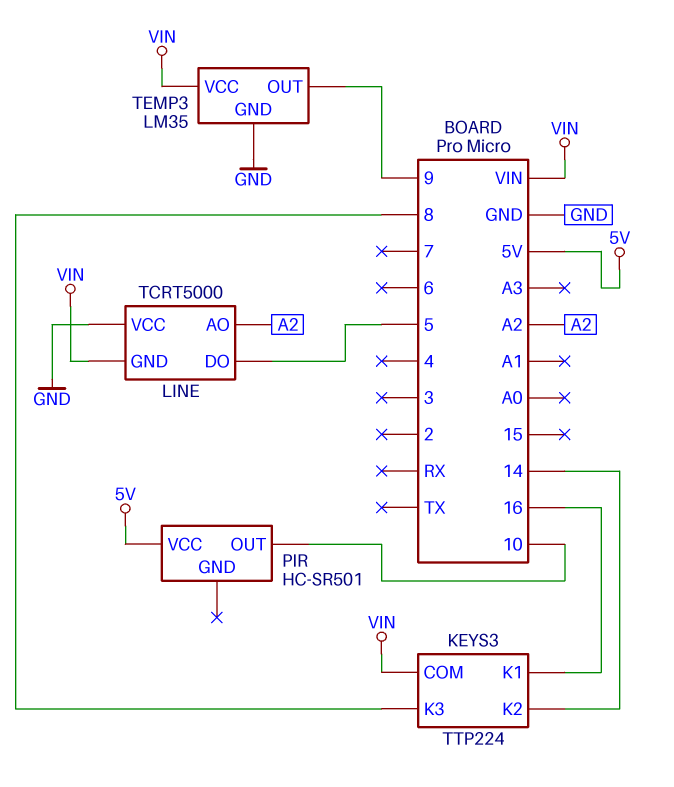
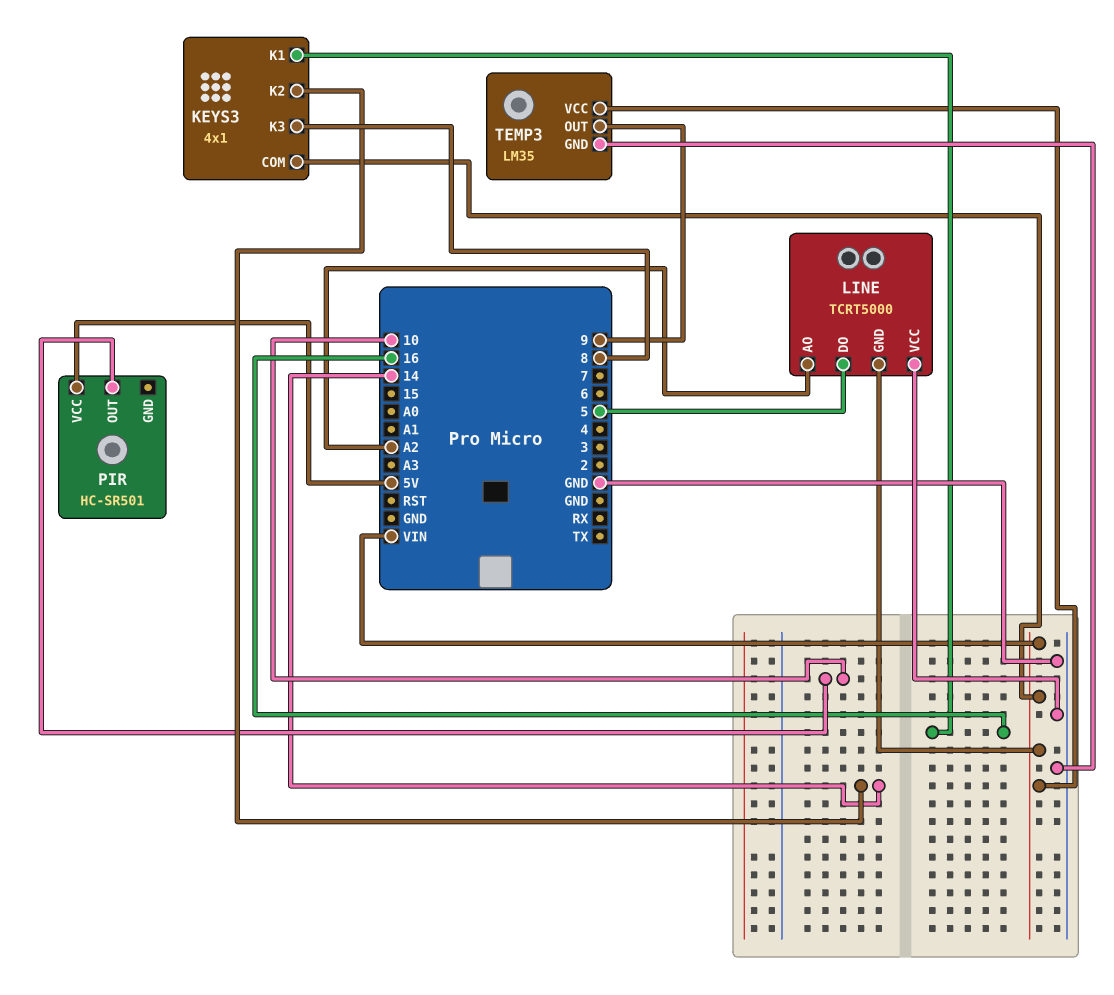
KEYS3: TTP224 -> 4x1

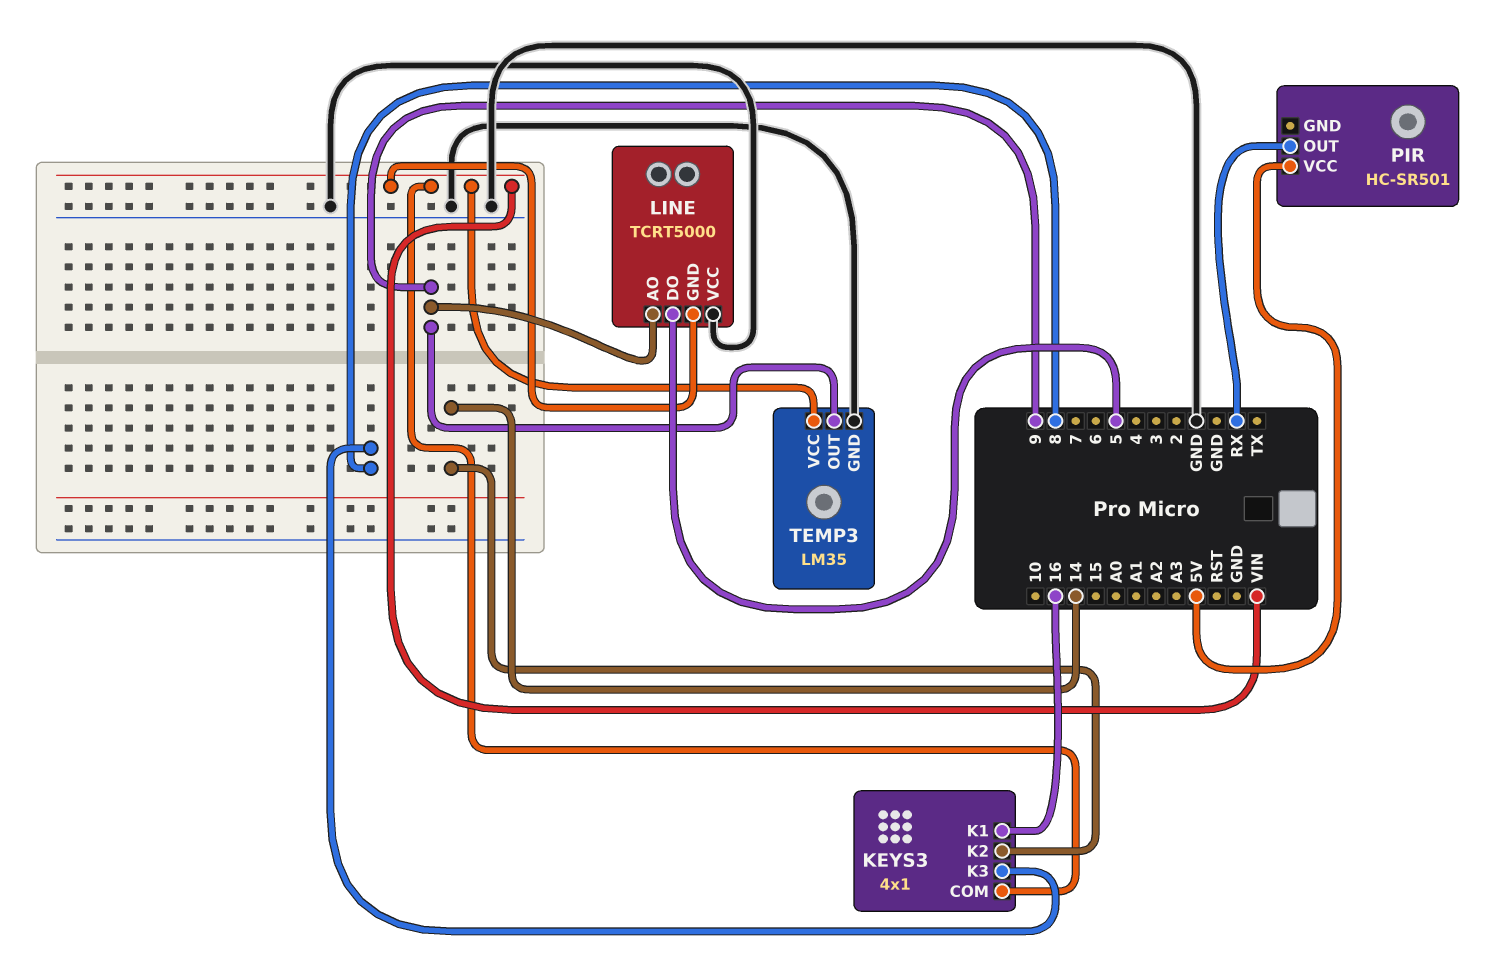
LINE pin AO: A2 -> 9
PIR pin OUT: 10 -> RX

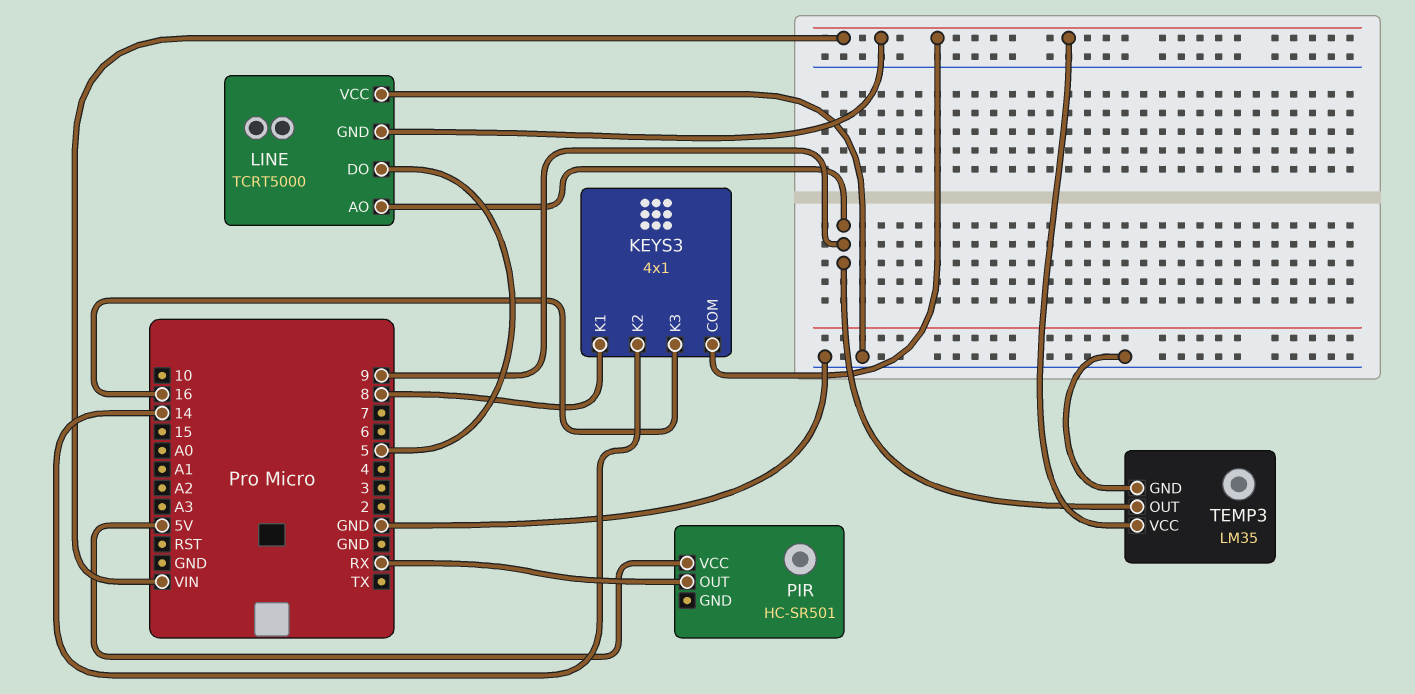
KEYS3 pin K1: 16 -> 8
KEYS3 pin K3: 8 -> 16

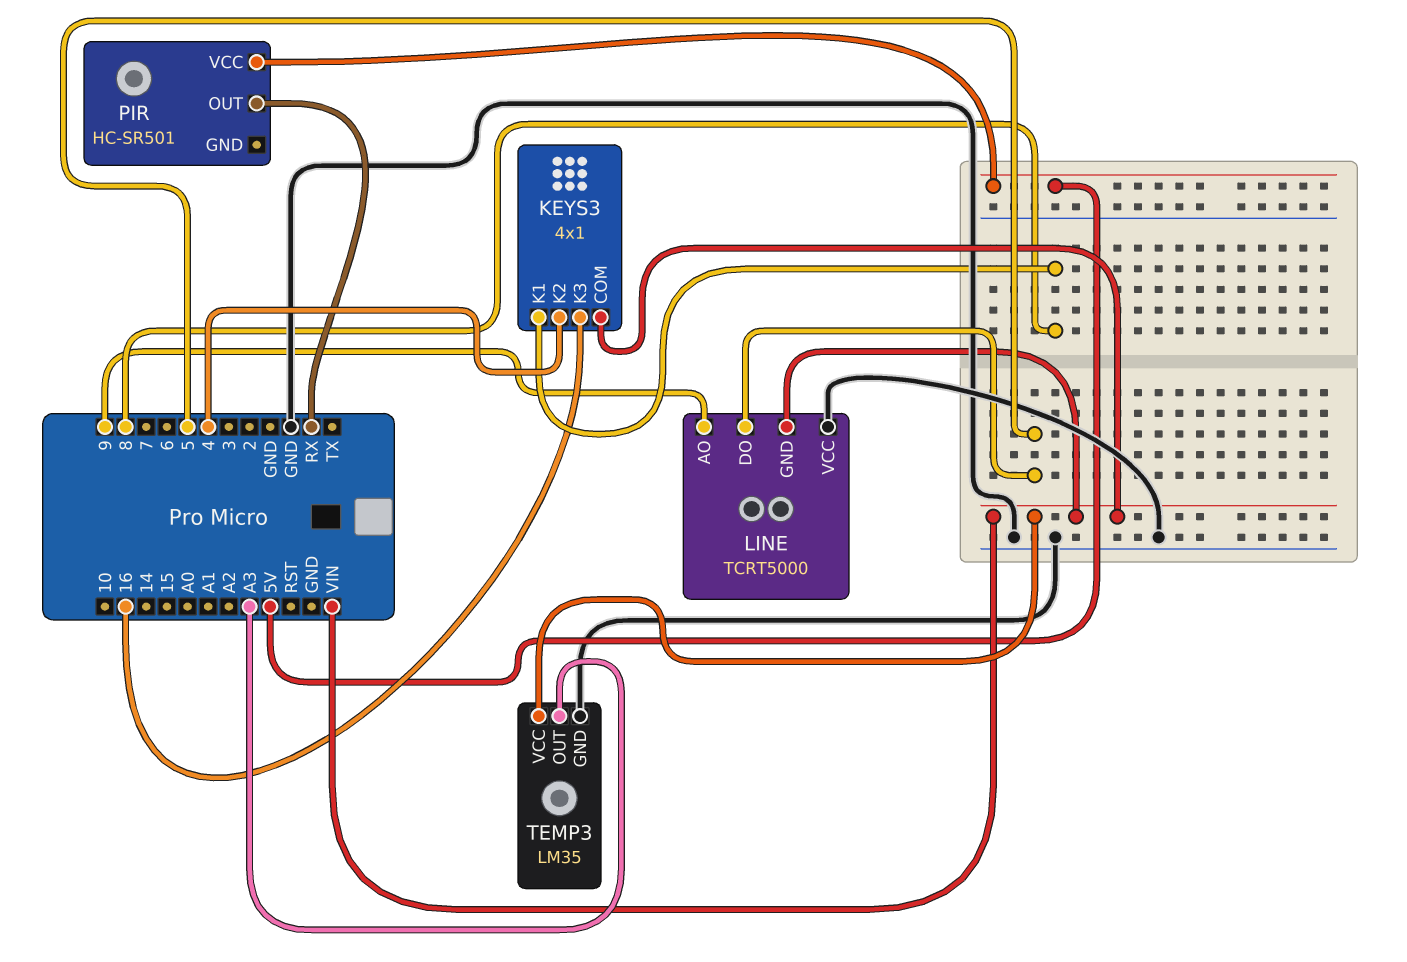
KEYS3 pin K2: 14 -> 4
TEMP3 pin OUT: 9 -> A3

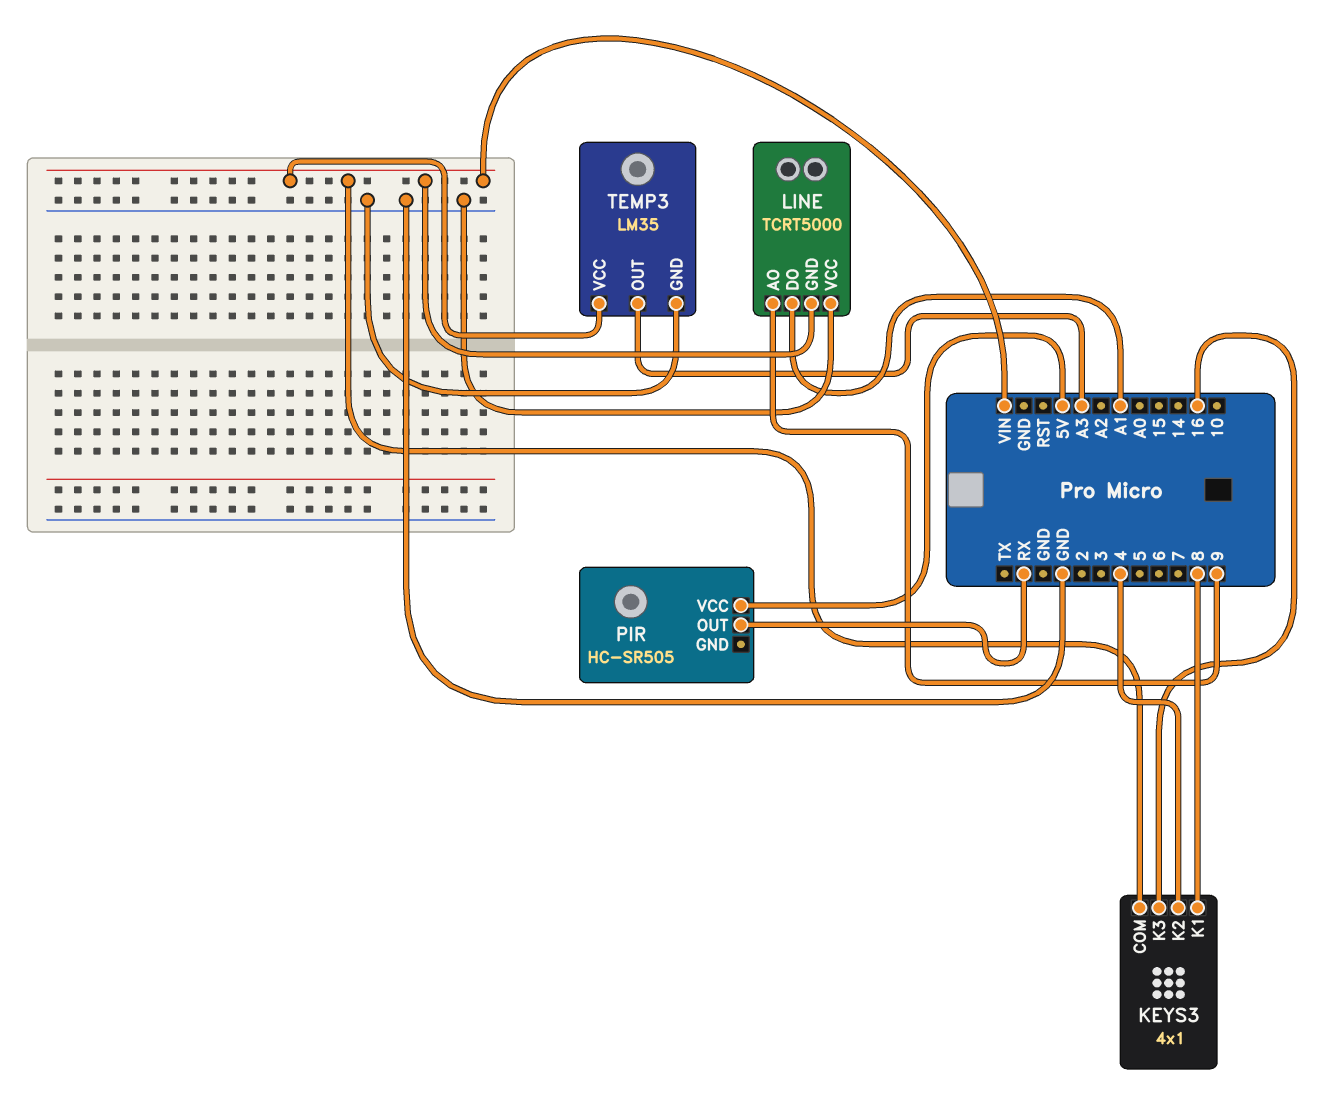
LINE pin DO: 5 -> A1
PIR: HC-SR501 -> HC-SR505

